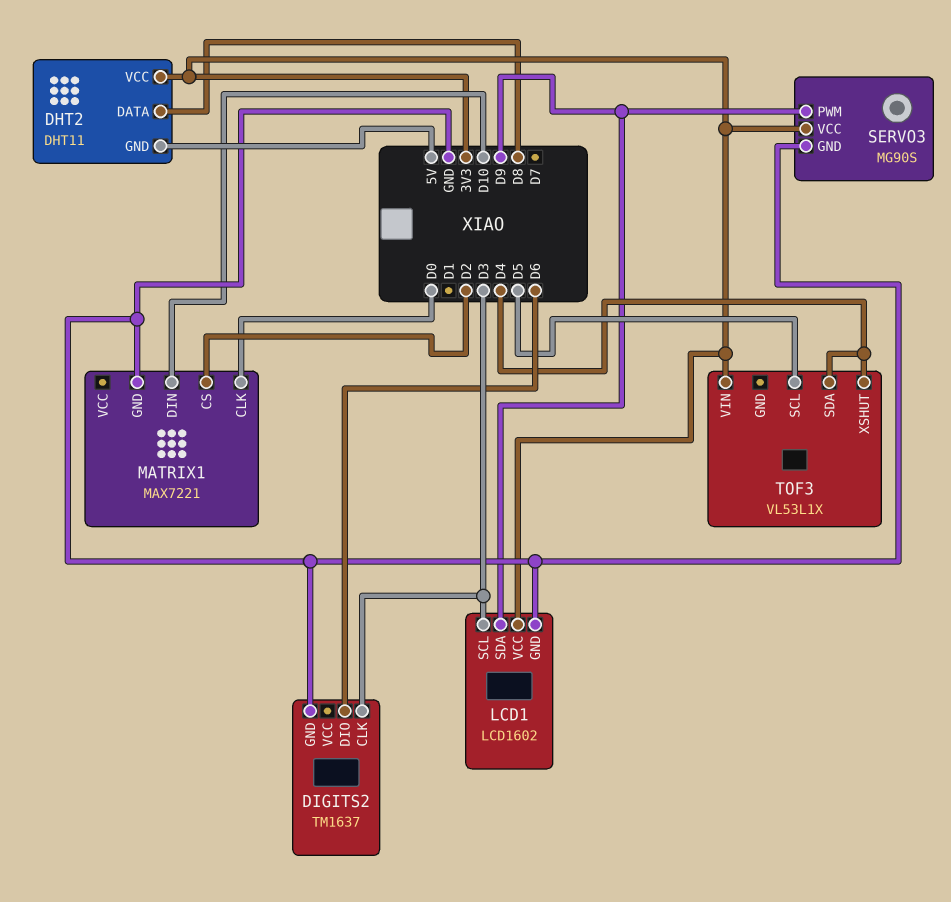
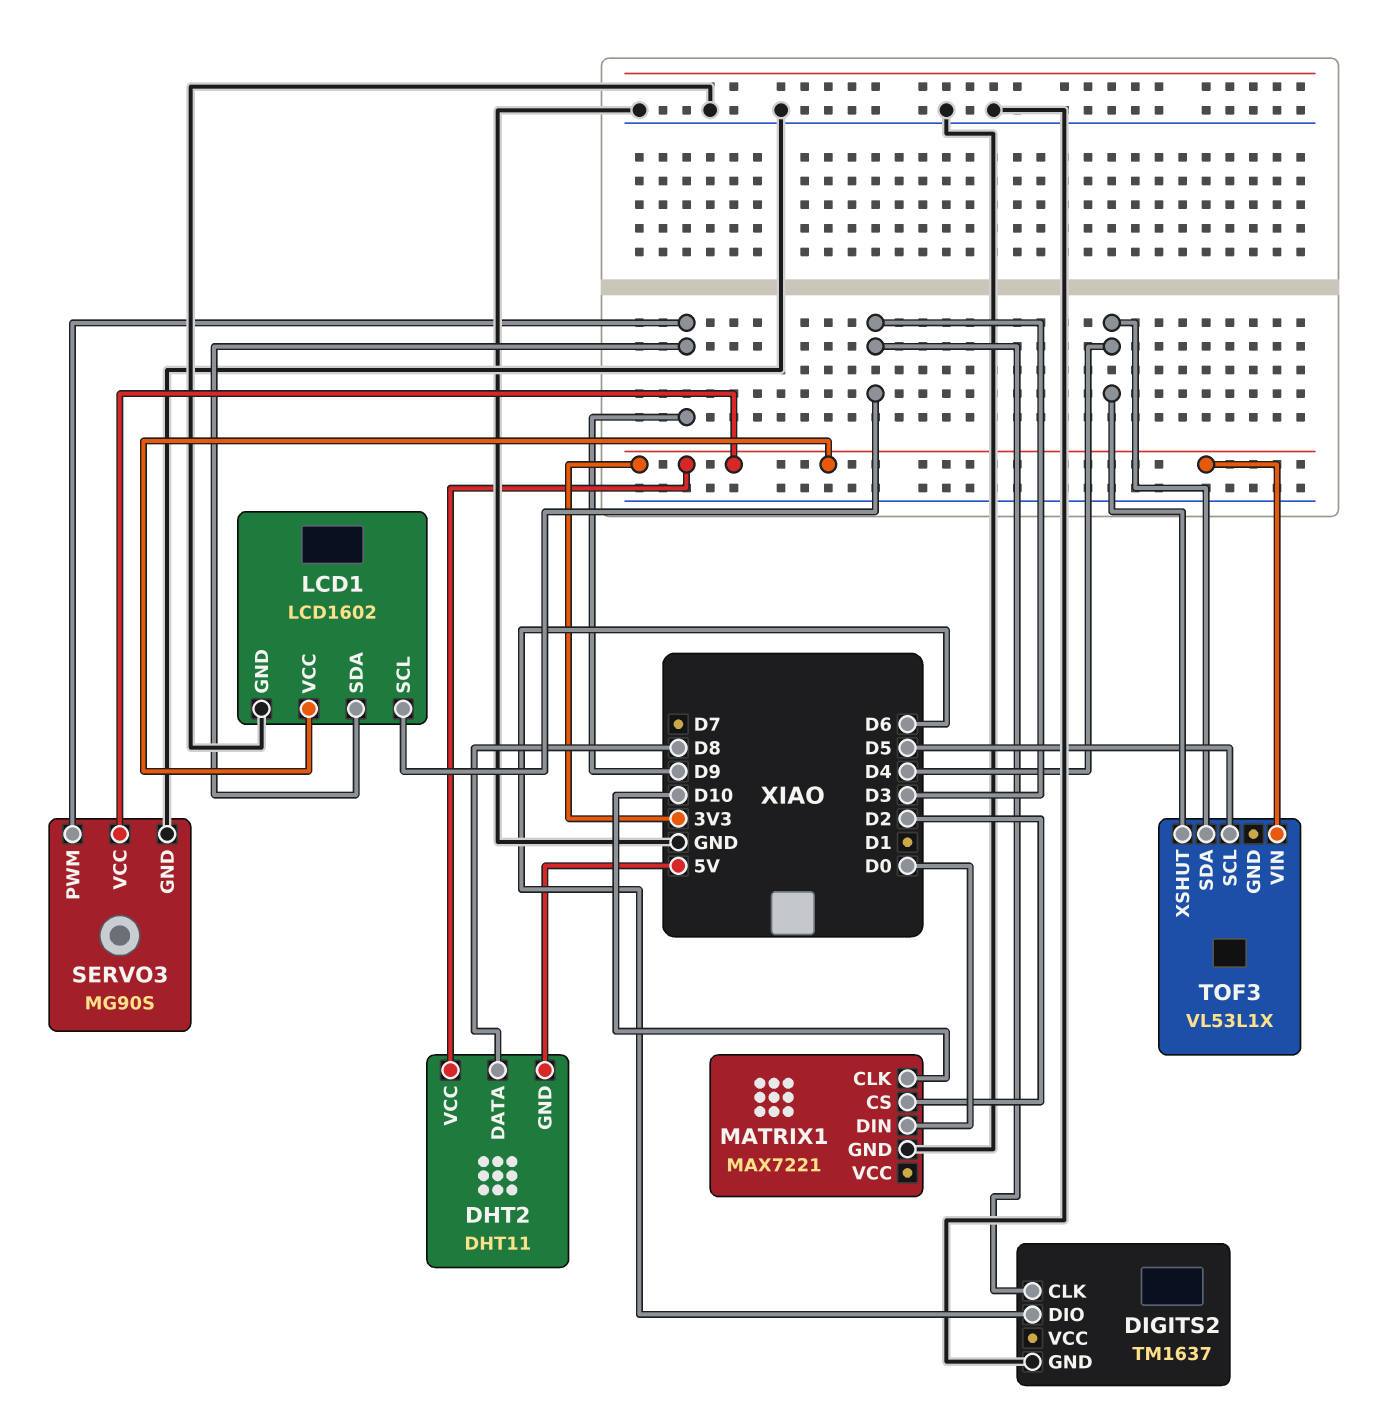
MATRIX1 pin CLK: D0 -> D10
MATRIX1 pin DIN: D10 -> D0

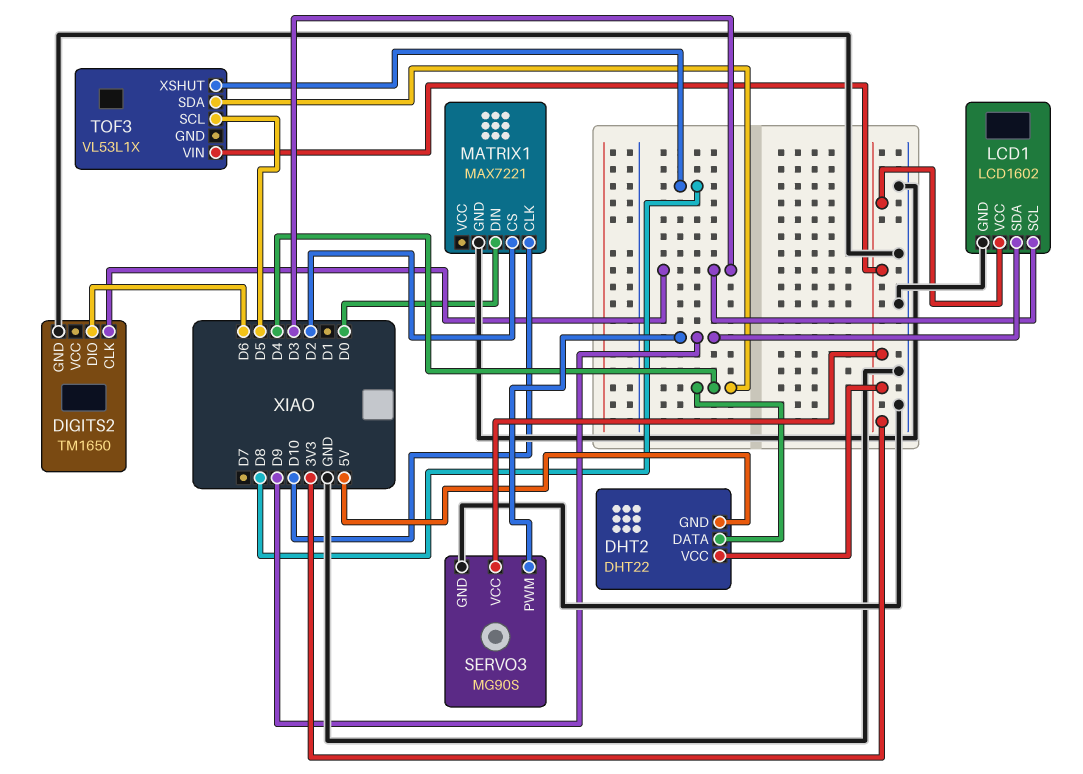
DHT2: DHT11 -> DHT22
DHT2 pin DATA: D8 -> D4
DIGITS2: TM1637 -> TM1650
TOF3 pin XSHUT: D4 -> D8

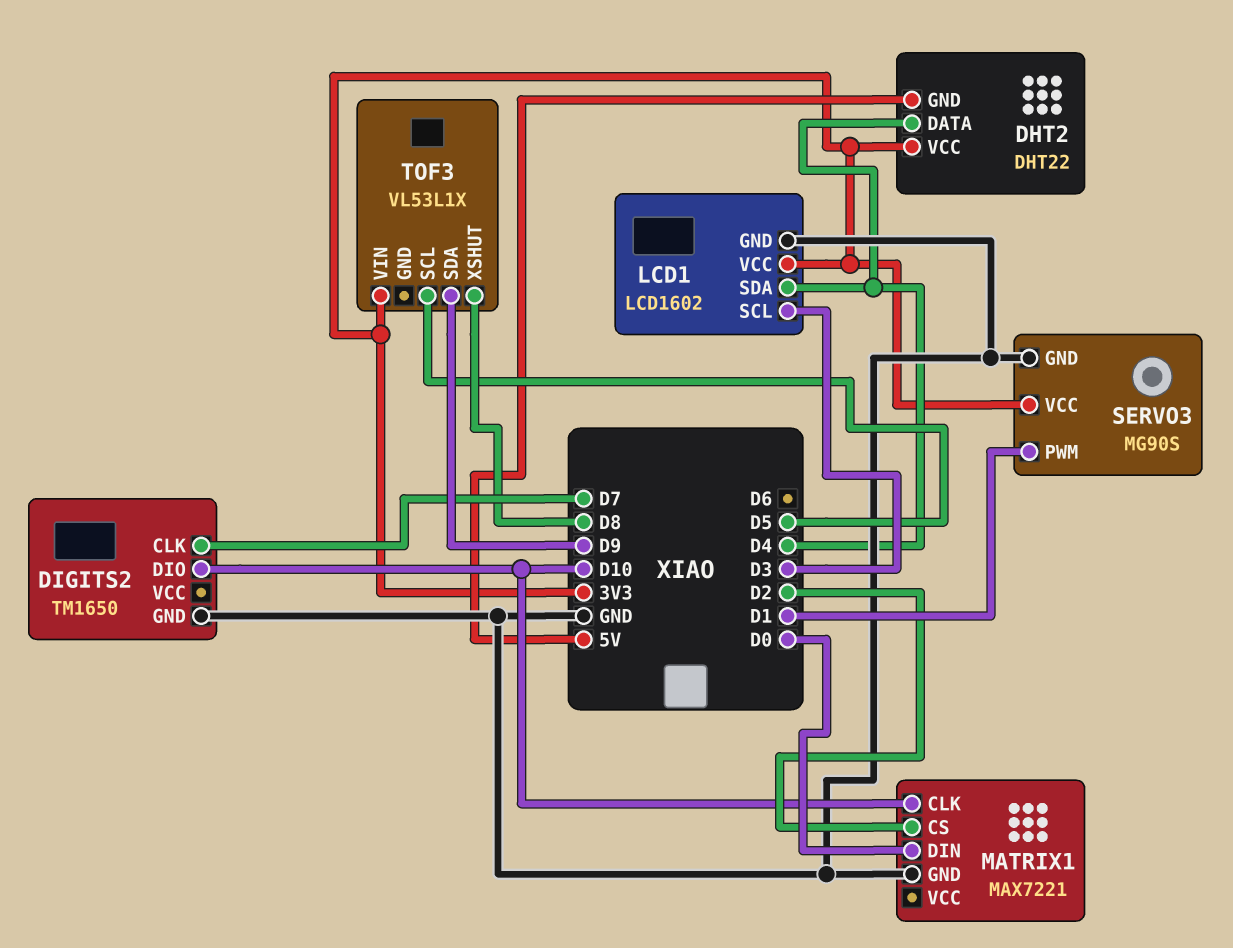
DIGITS2 pin CLK: D3 -> D7
DIGITS2 pin DIO: D6 -> D10
LCD1 pin SDA: D9 -> D4
SERVO3 pin PWM: D9 -> D1
TOF3 pin SDA: D4 -> D9

